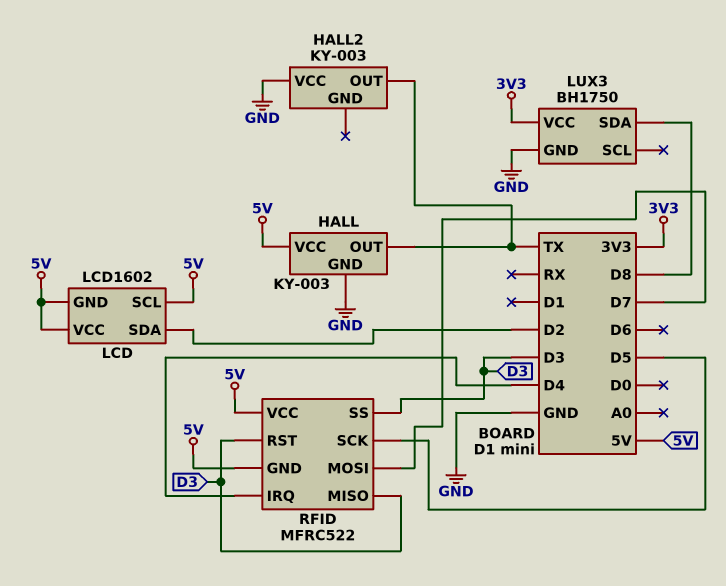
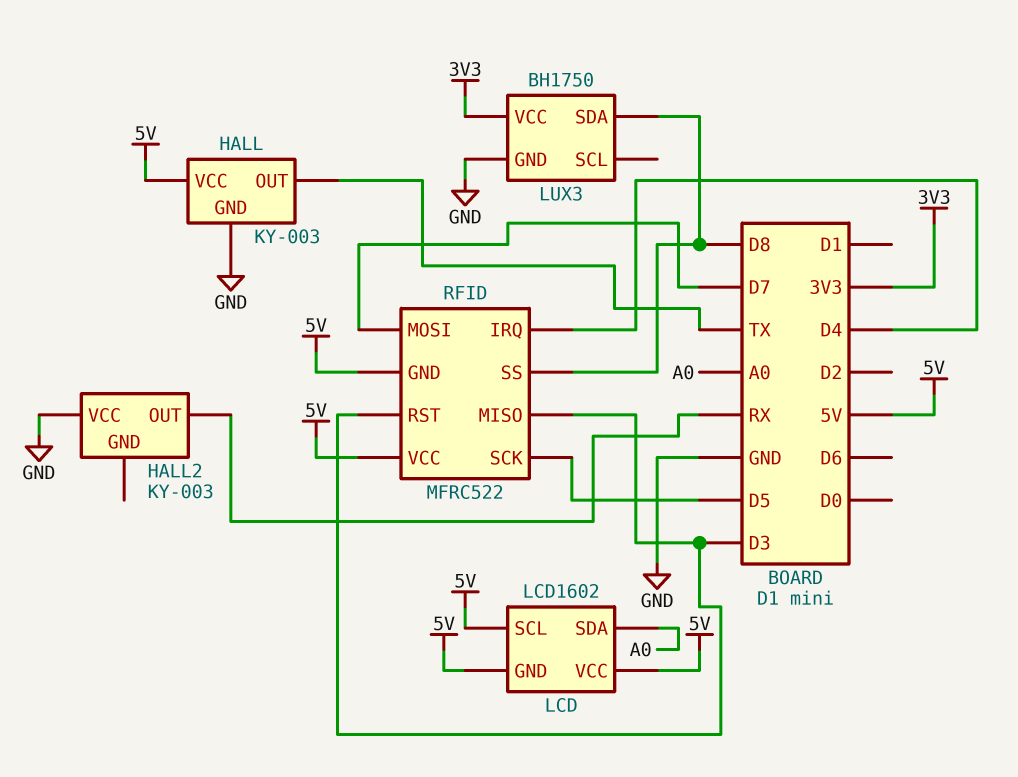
HALL2 pin OUT: TX -> RX
LCD pin SDA: D2 -> A0
RFID pin SS: D3 -> D8

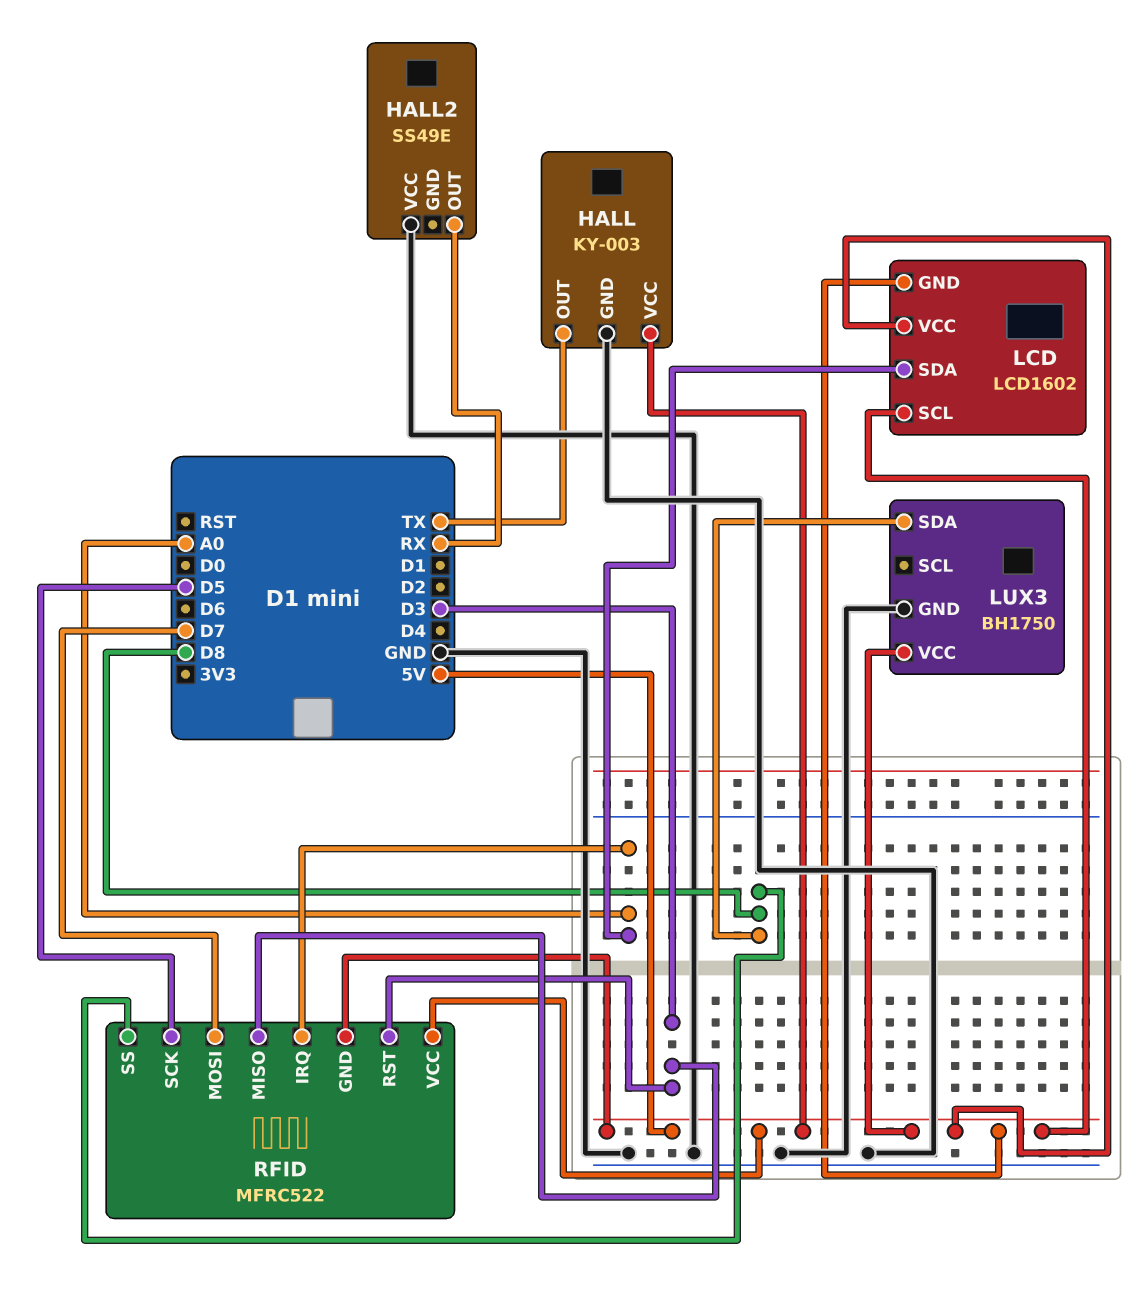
HALL2: KY-003 -> SS49E
LUX3 pin VCC: 3V3 -> 5V
RFID pin IRQ: D4 -> A0

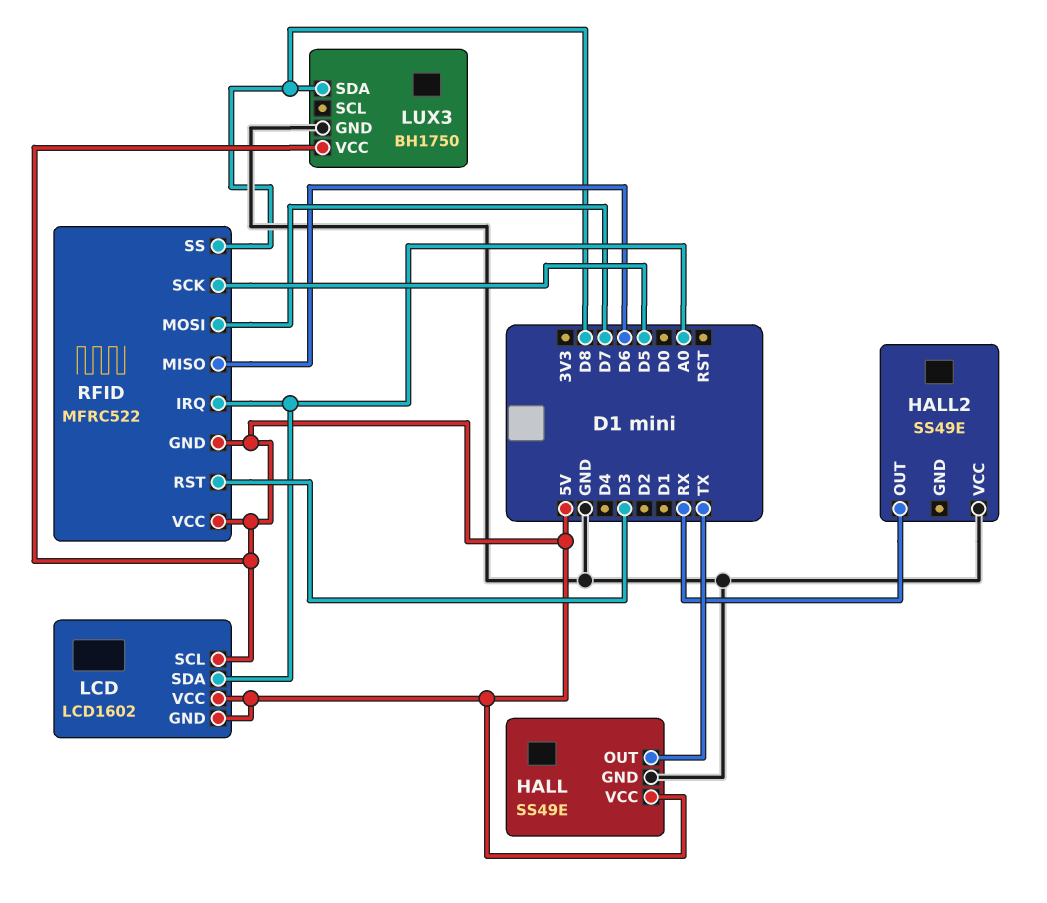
HALL: KY-003 -> SS49E
RFID pin MISO: D3 -> D6

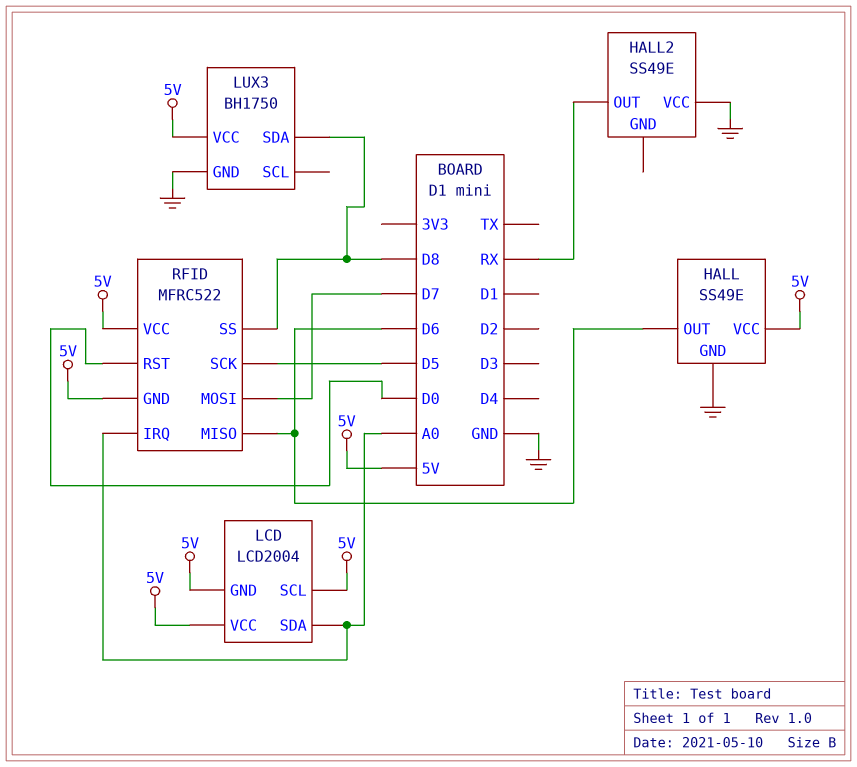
HALL pin OUT: TX -> D6
LCD: LCD1602 -> LCD2004
RFID pin RST: D3 -> D0

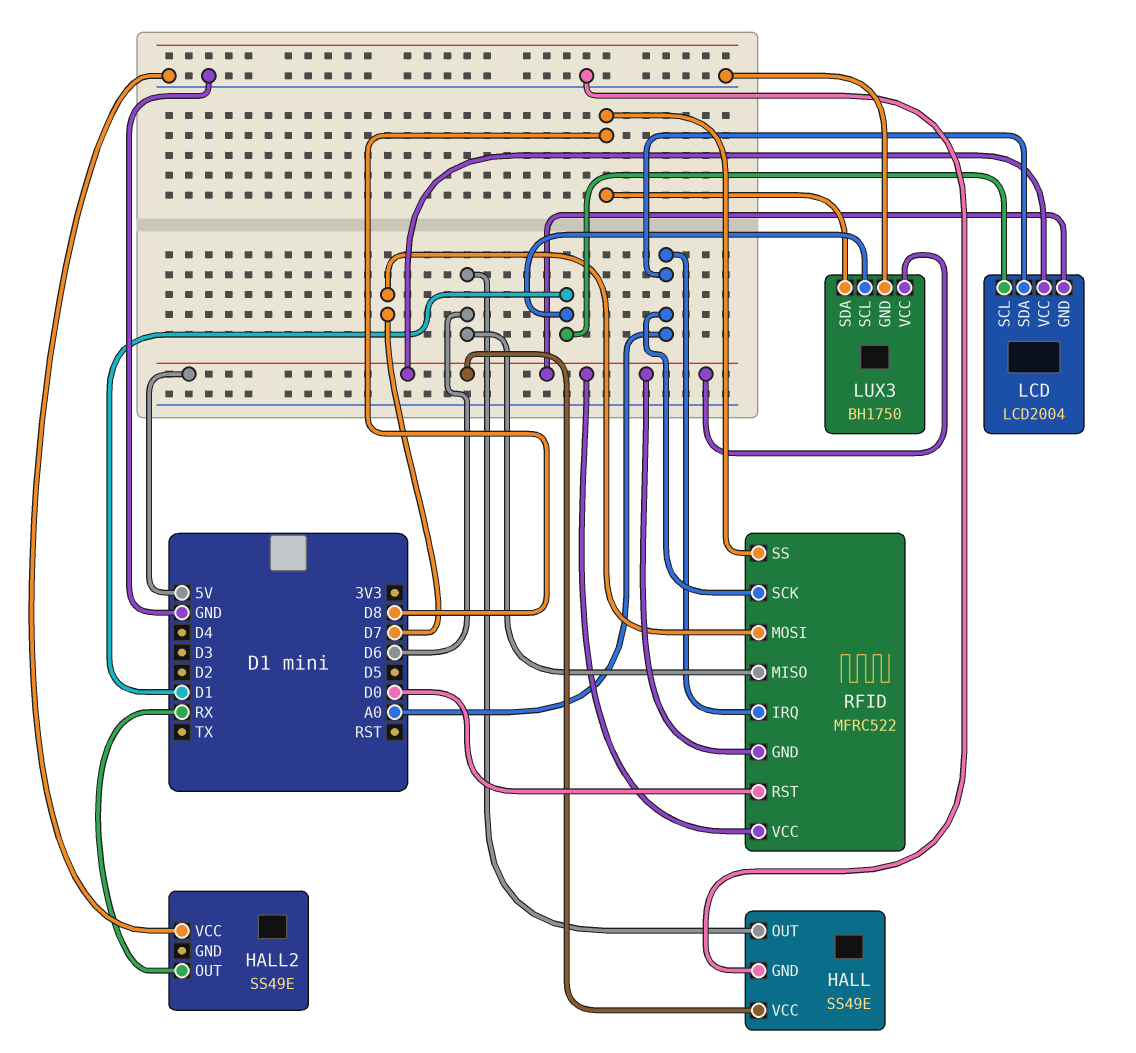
LCD pin SCL: 5V -> D1
LUX3 pin SCL: none -> D1
RFID pin SCK: D5 -> A0

